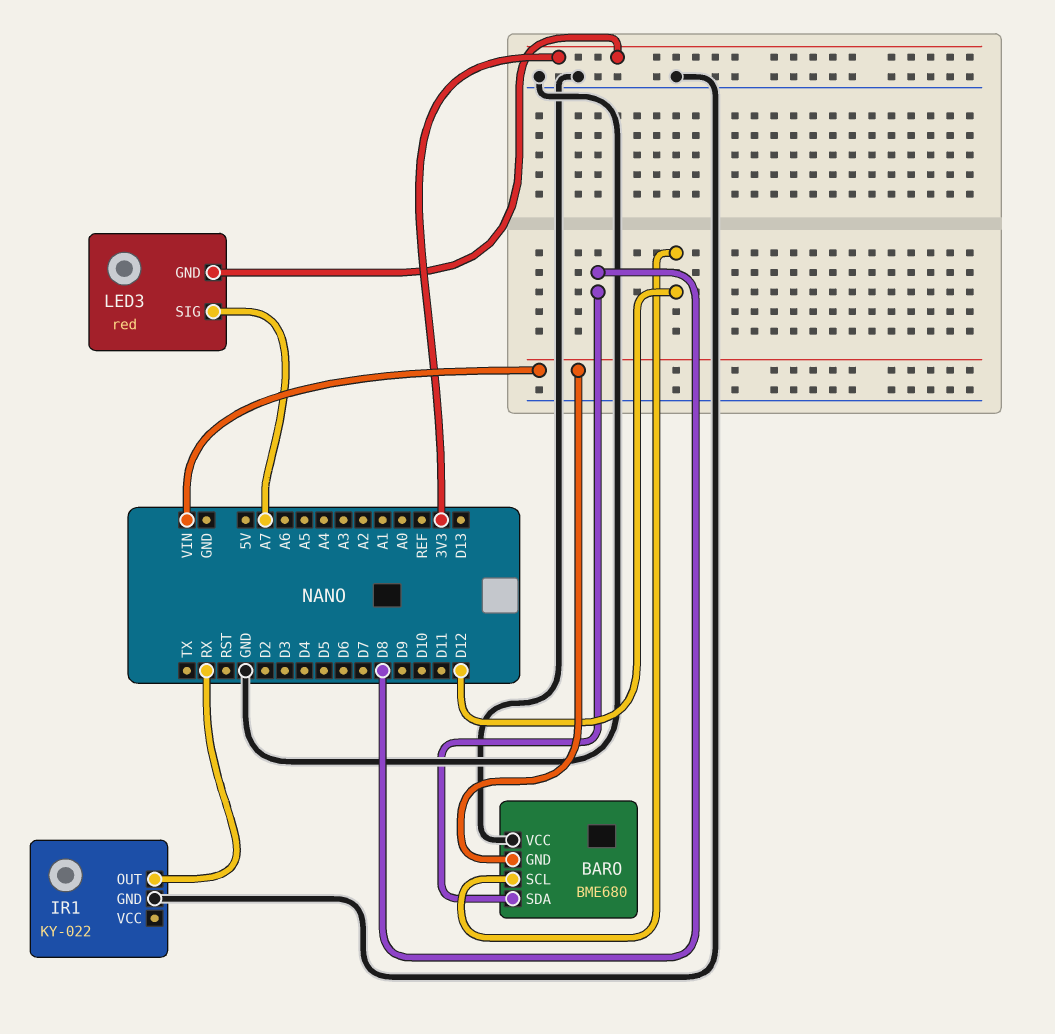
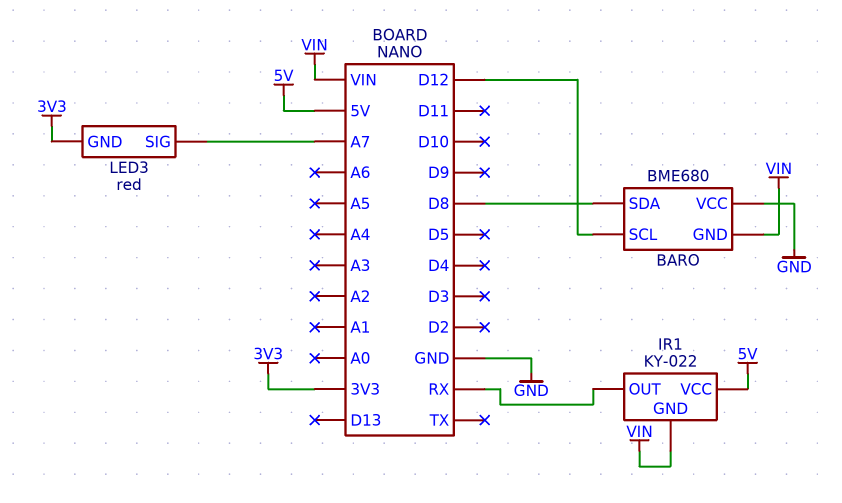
IR1 pin GND: GND -> VIN
IR1 pin VCC: none -> 5V

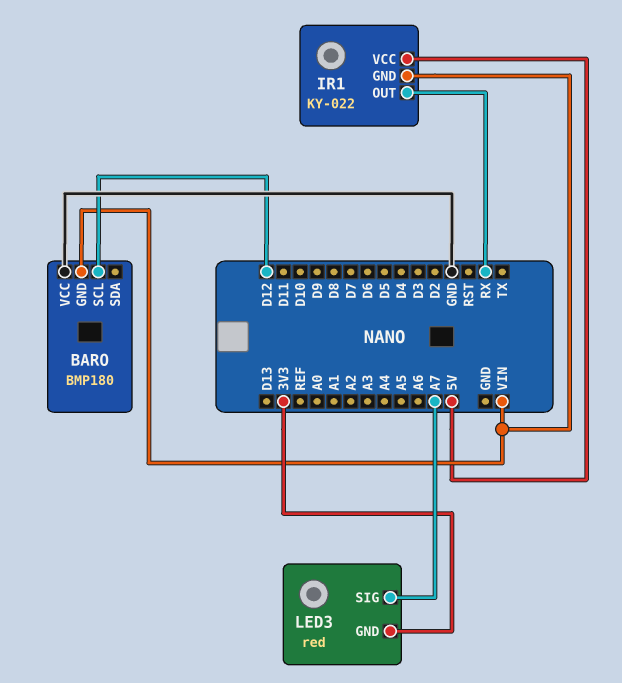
BARO: BME680 -> BMP180
BARO pin SDA: D8 -> none

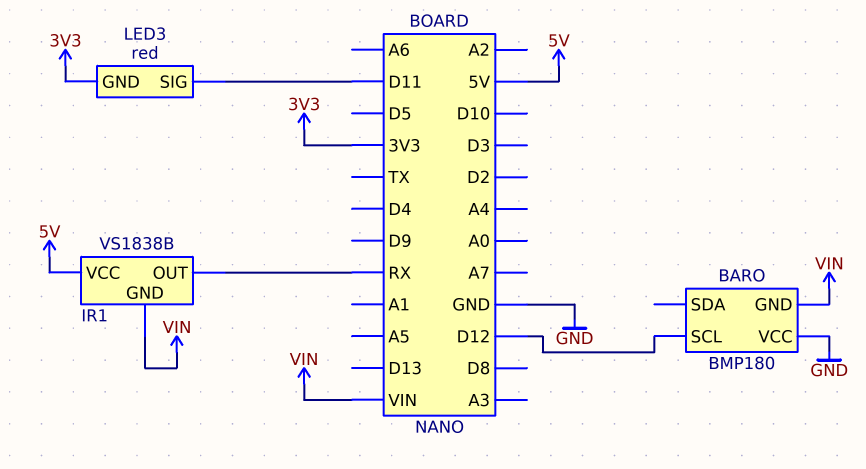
IR1: KY-022 -> VS1838B
LED3 pin SIG: A7 -> D11

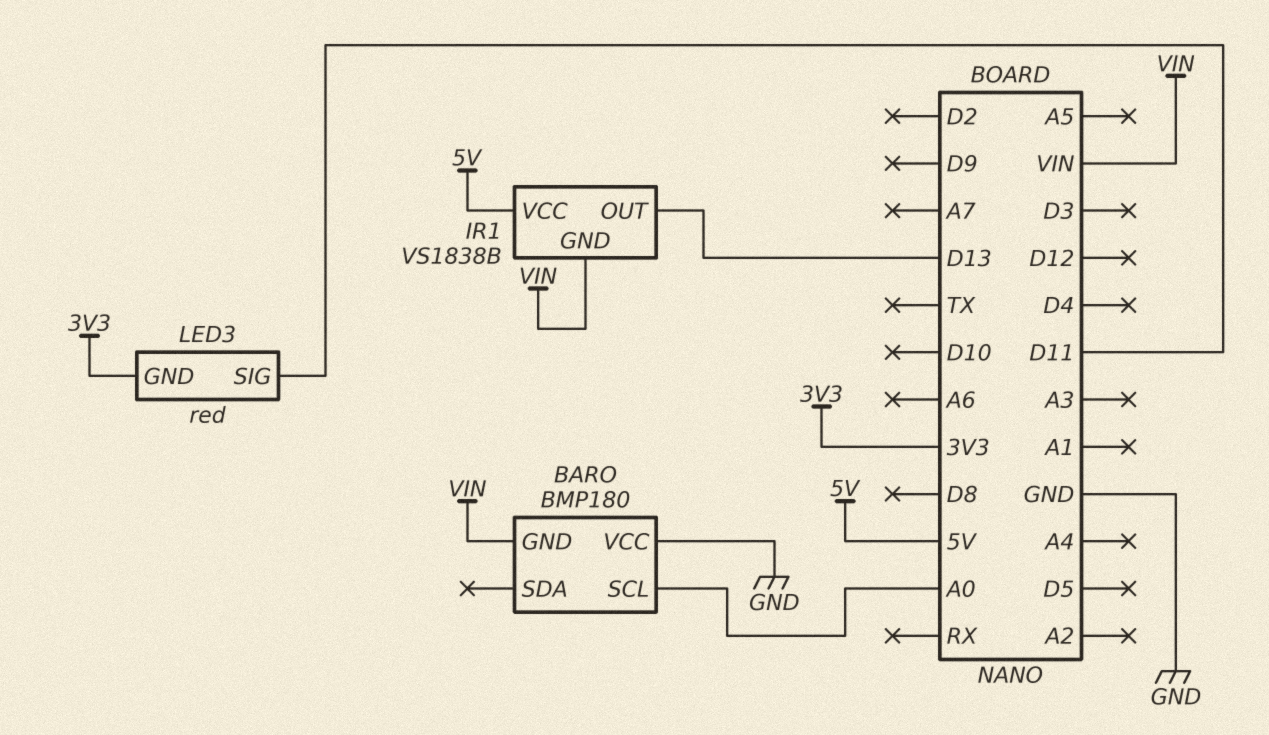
BARO pin SCL: D12 -> A0
IR1 pin OUT: RX -> D13

